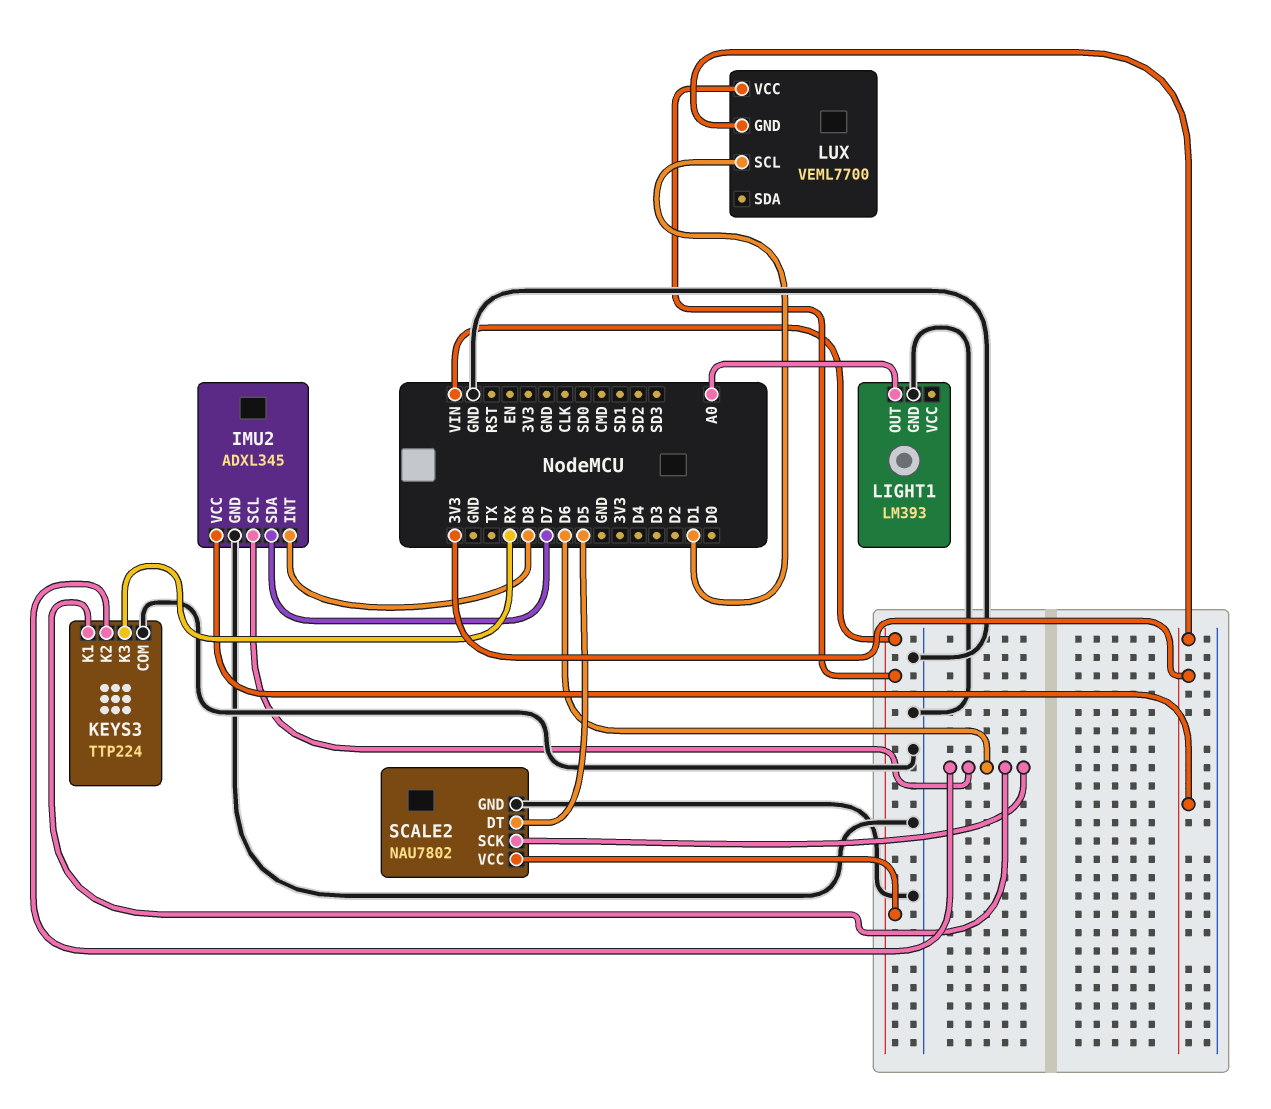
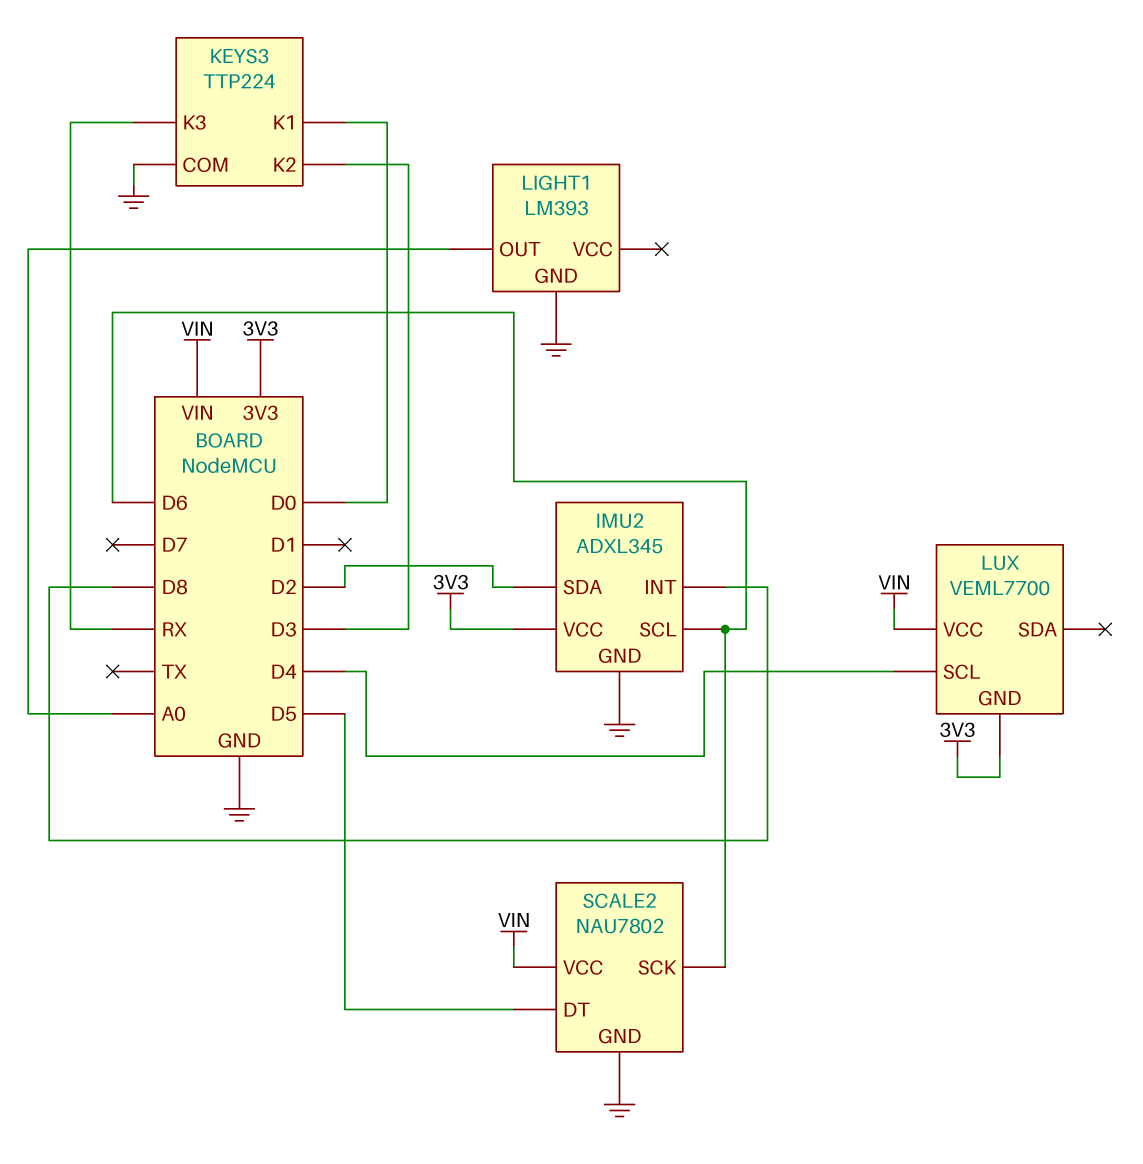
IMU2 pin SDA: D7 -> D2
KEYS3 pin K1: D6 -> D0
KEYS3 pin K2: D6 -> D3
LUX pin SCL: D1 -> D4

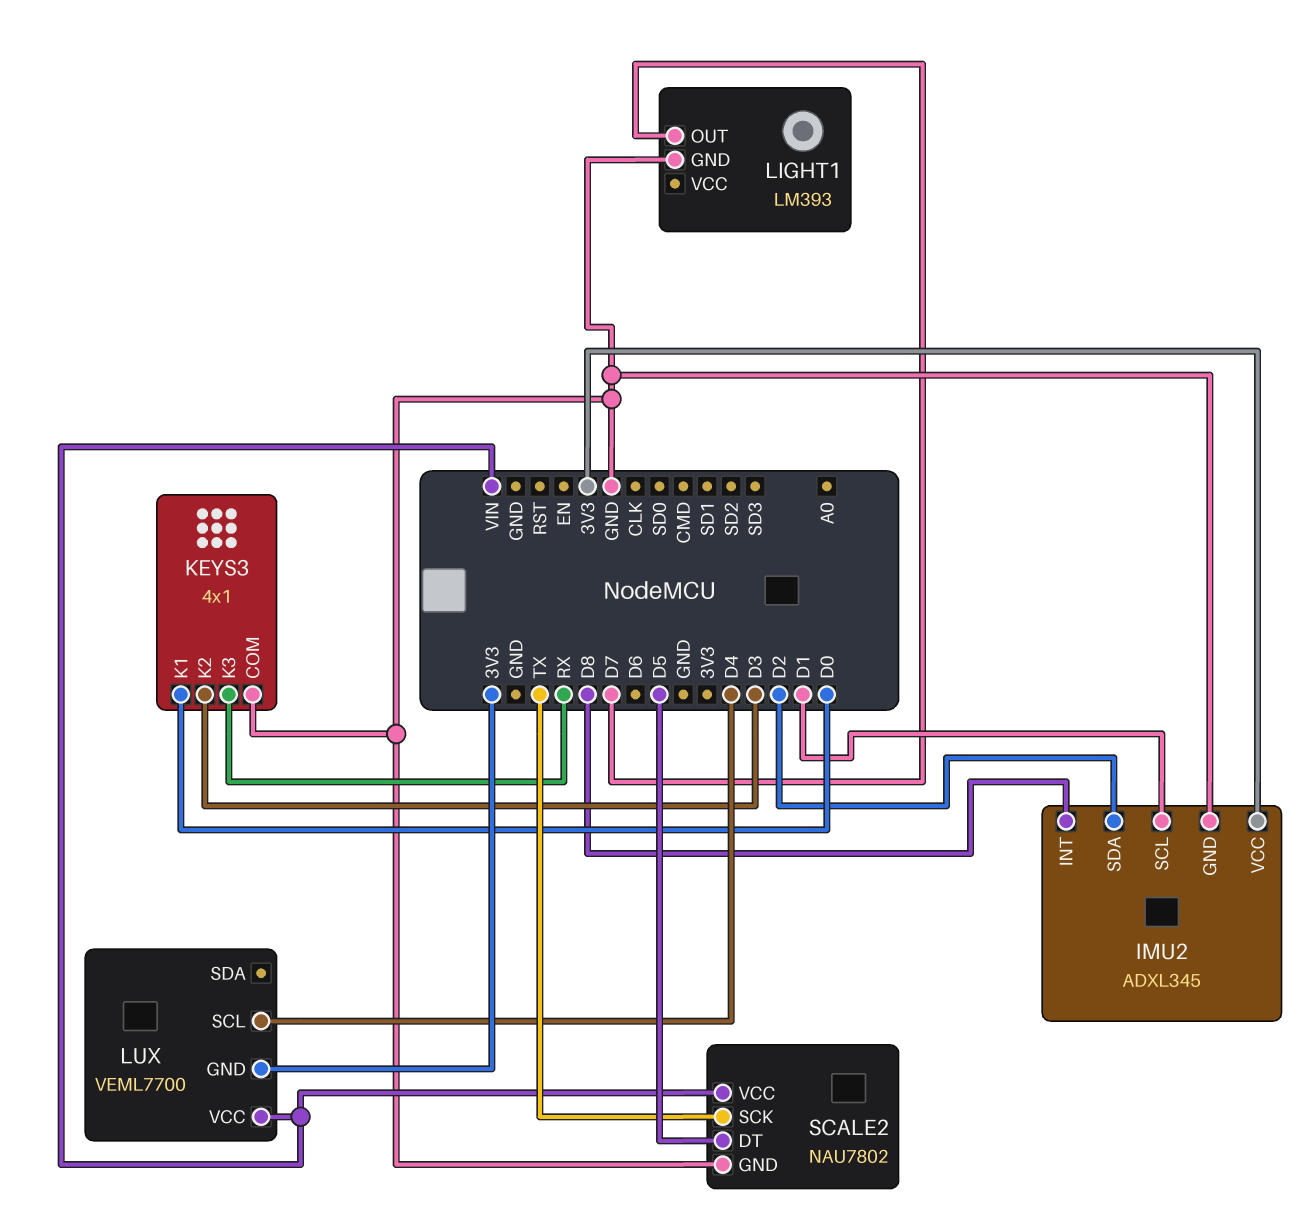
IMU2 pin SCL: D6 -> D1
KEYS3: TTP224 -> 4x1
LIGHT1 pin OUT: A0 -> D7
SCALE2 pin SCK: D6 -> TX

